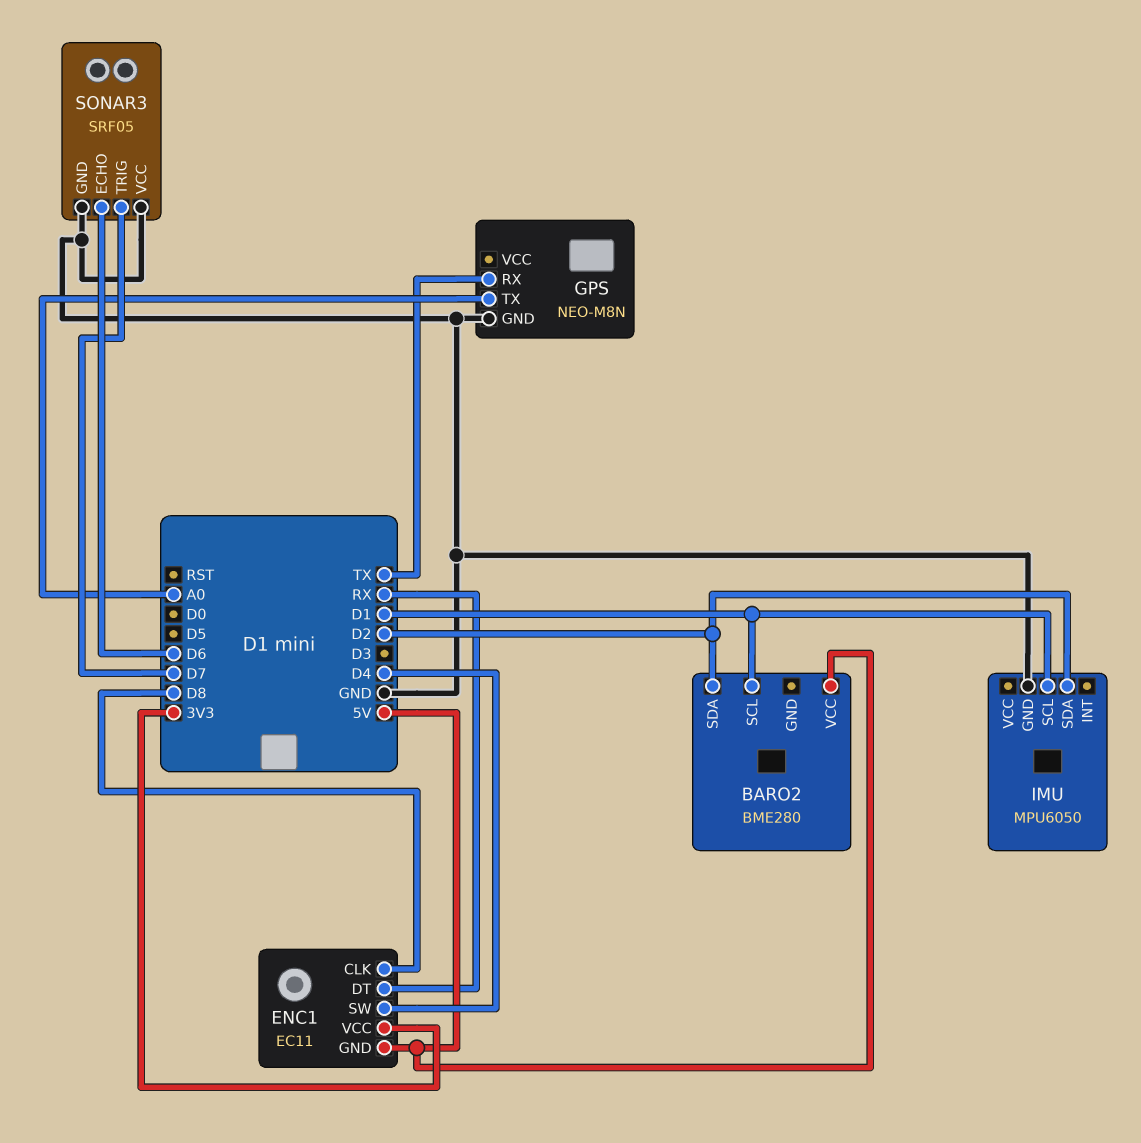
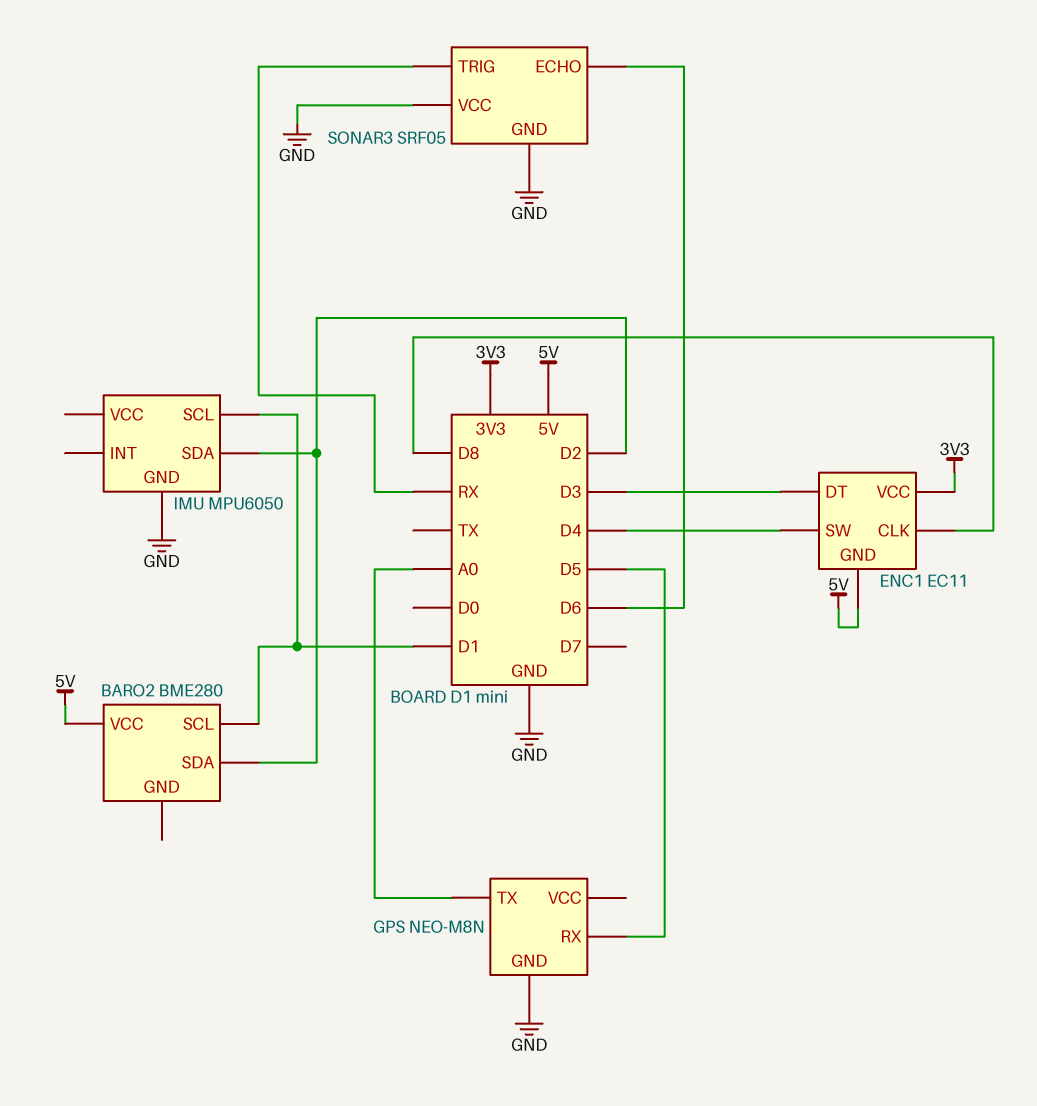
ENC1 pin DT: RX -> D3
GPS pin RX: TX -> D5
SONAR3 pin TRIG: D7 -> RX

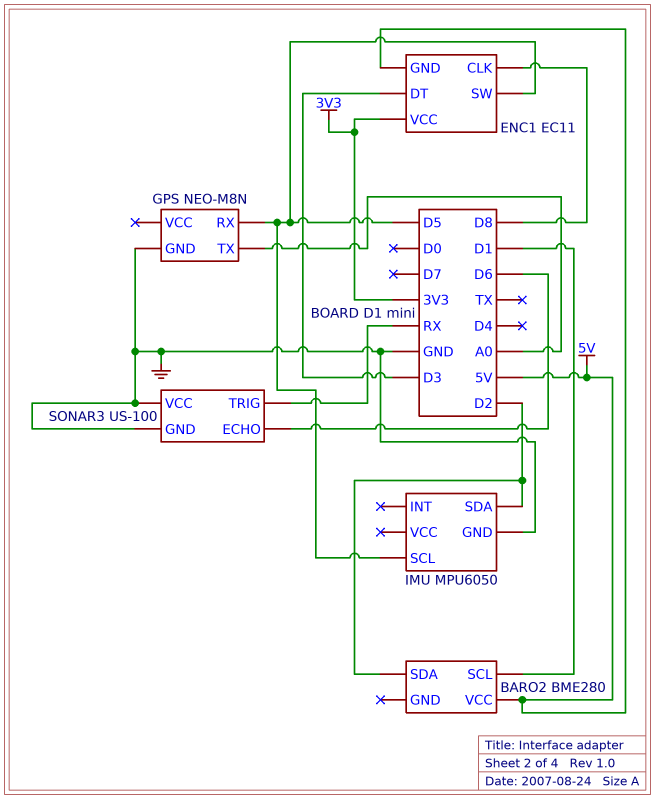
ENC1 pin SW: D4 -> D5
IMU pin SCL: D1 -> D5
SONAR3: SRF05 -> US-100

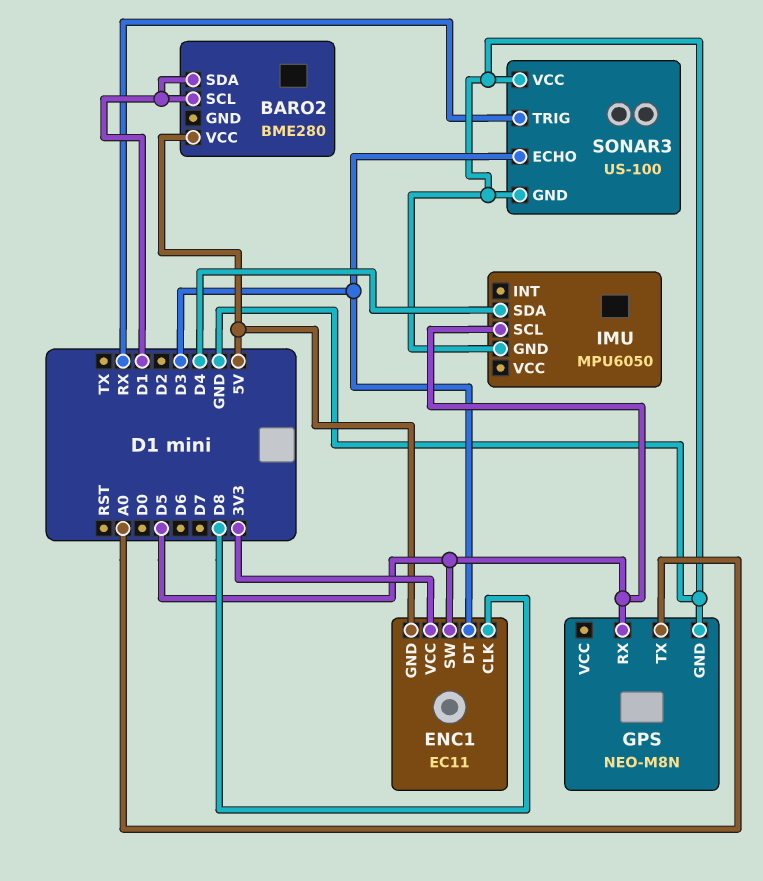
BARO2 pin SDA: D2 -> D1
IMU pin SDA: D2 -> D4
SONAR3 pin ECHO: D6 -> D3

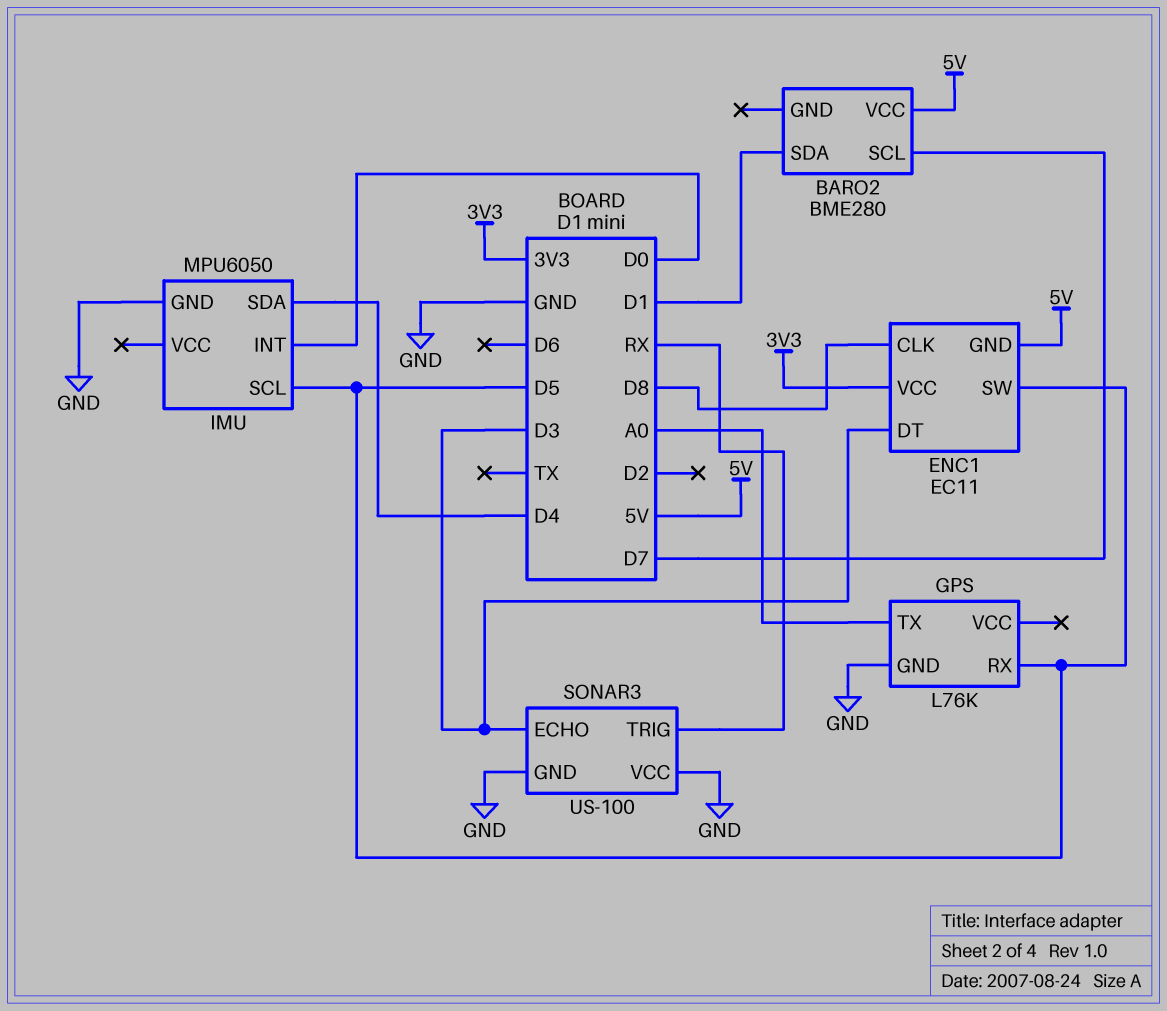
BARO2 pin SCL: D1 -> D7
GPS: NEO-M8N -> L76K
IMU pin INT: none -> D0

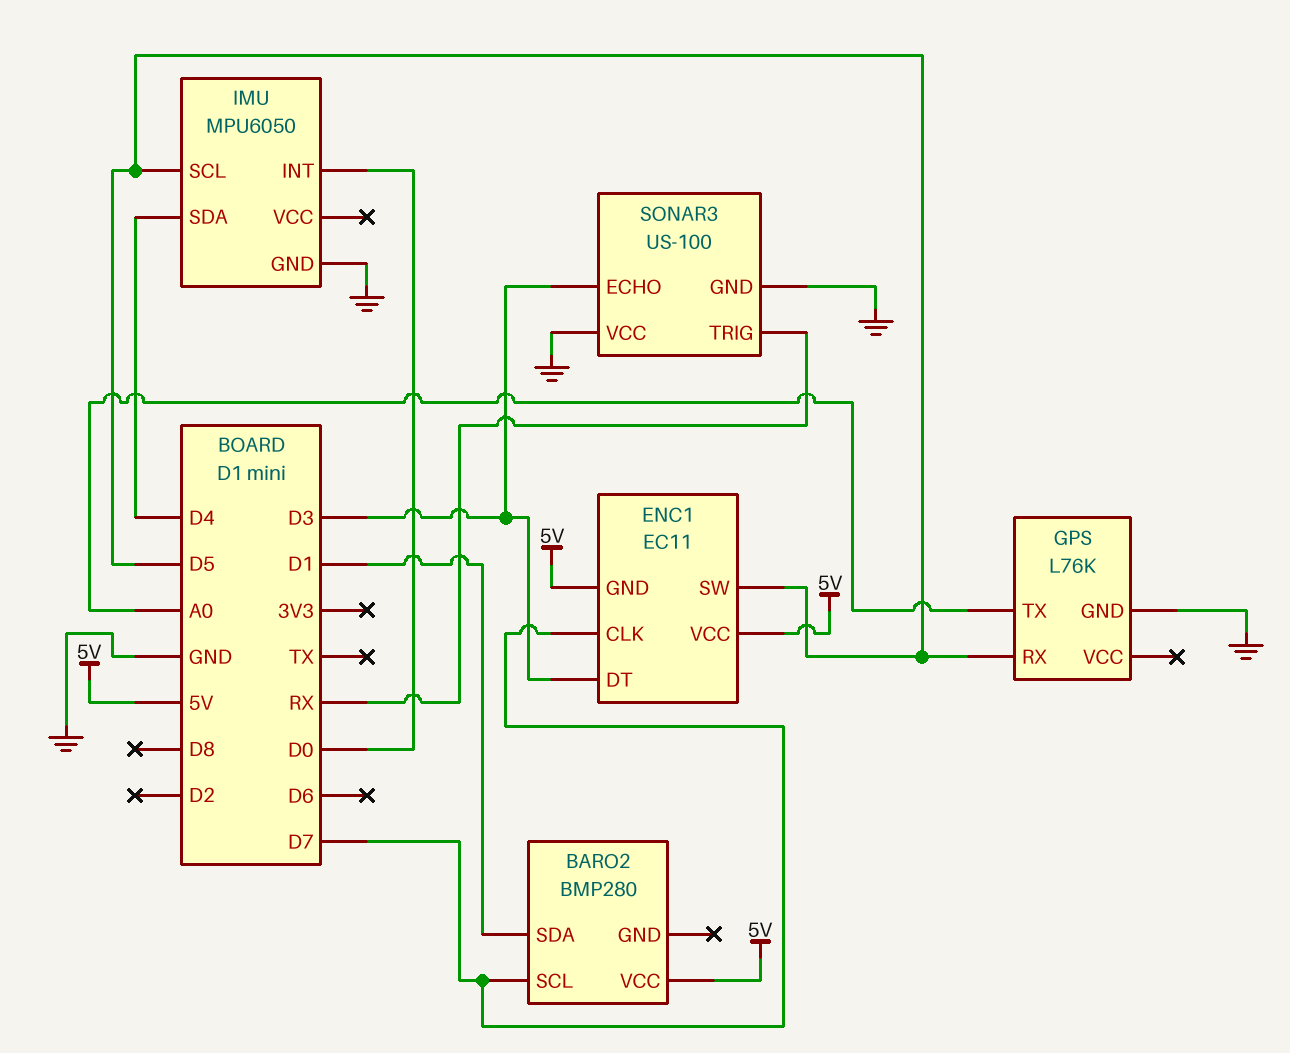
BARO2: BME280 -> BMP280
ENC1 pin CLK: D8 -> D7
ENC1 pin VCC: 3V3 -> 5V

